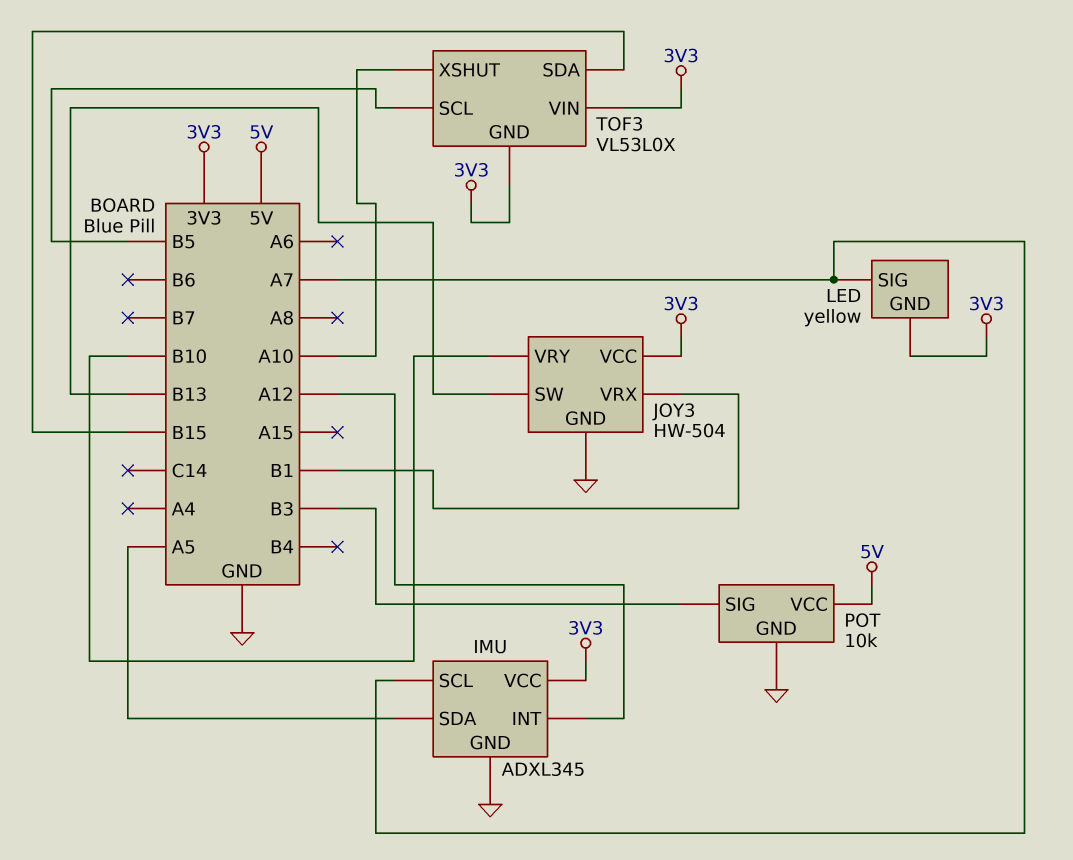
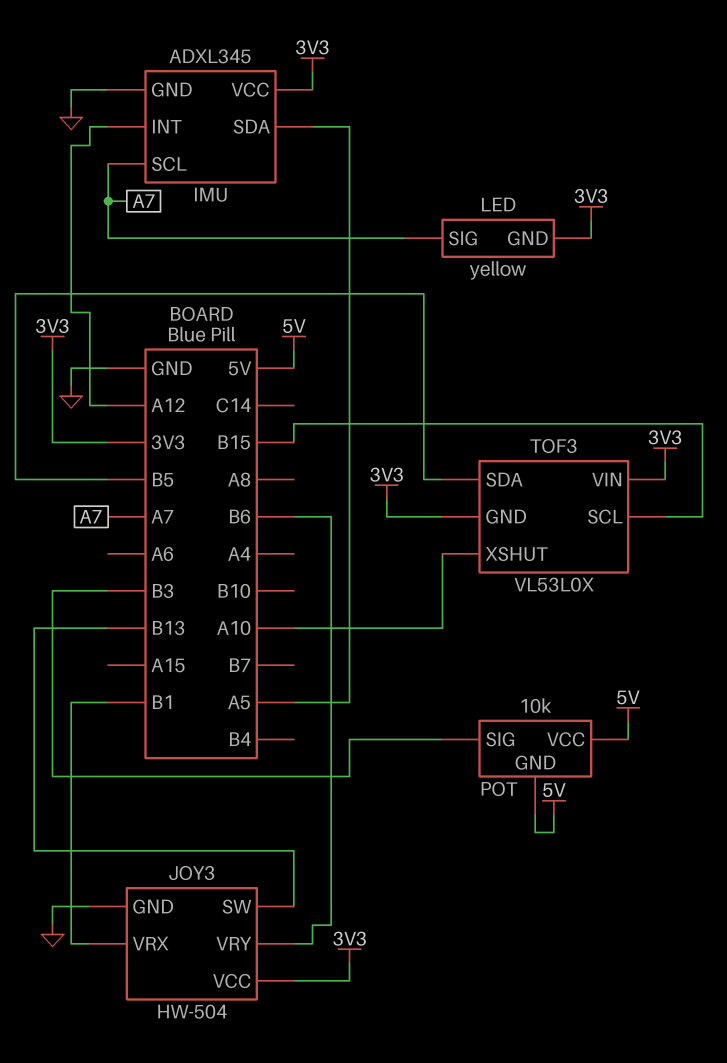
JOY3 pin VRY: B10 -> B6
POT pin GND: GND -> 5V
TOF3 pin SCL: B5 -> B15
TOF3 pin SDA: B15 -> B5

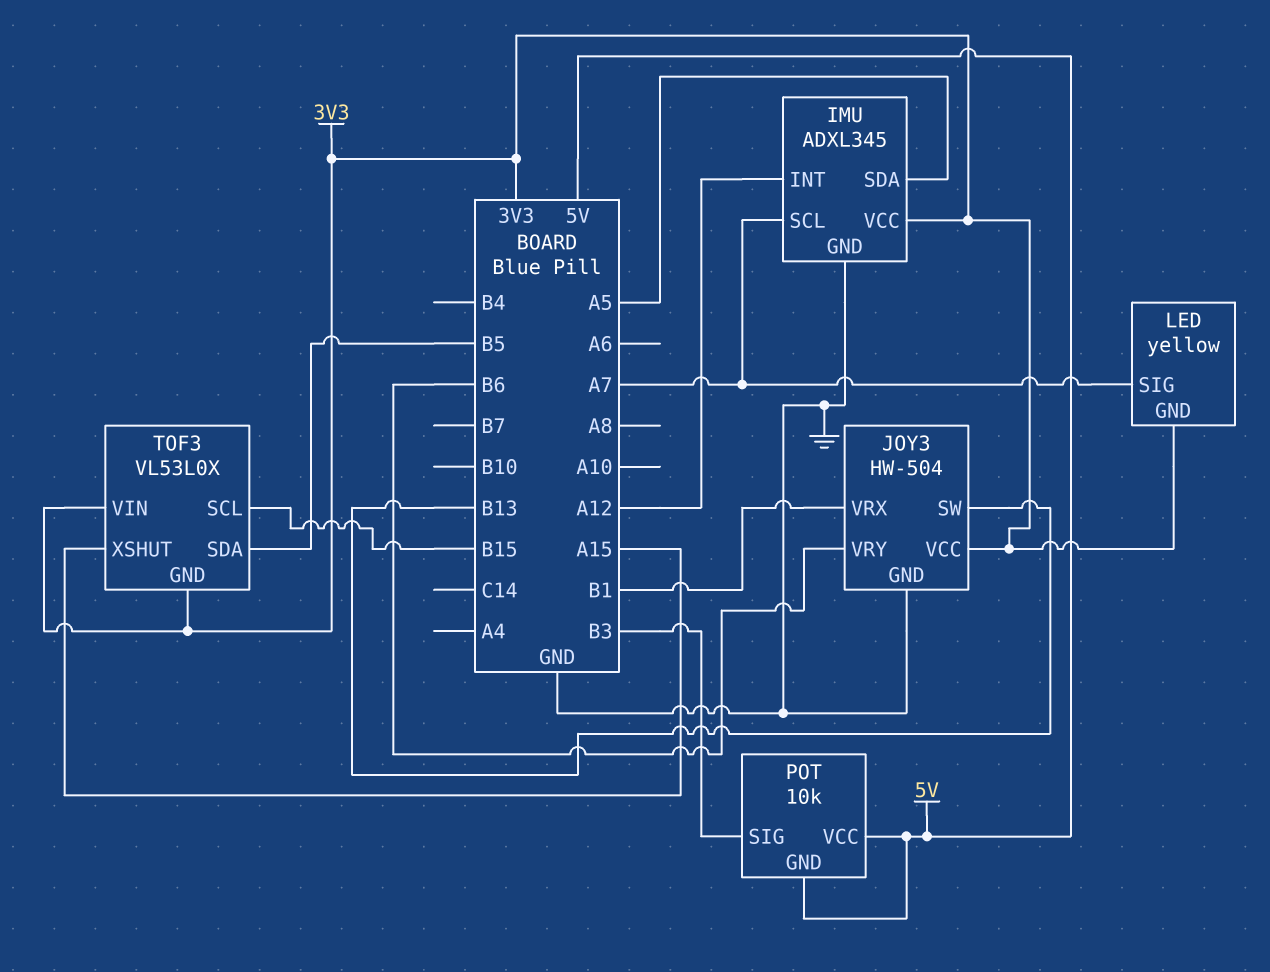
TOF3 pin XSHUT: A10 -> A15

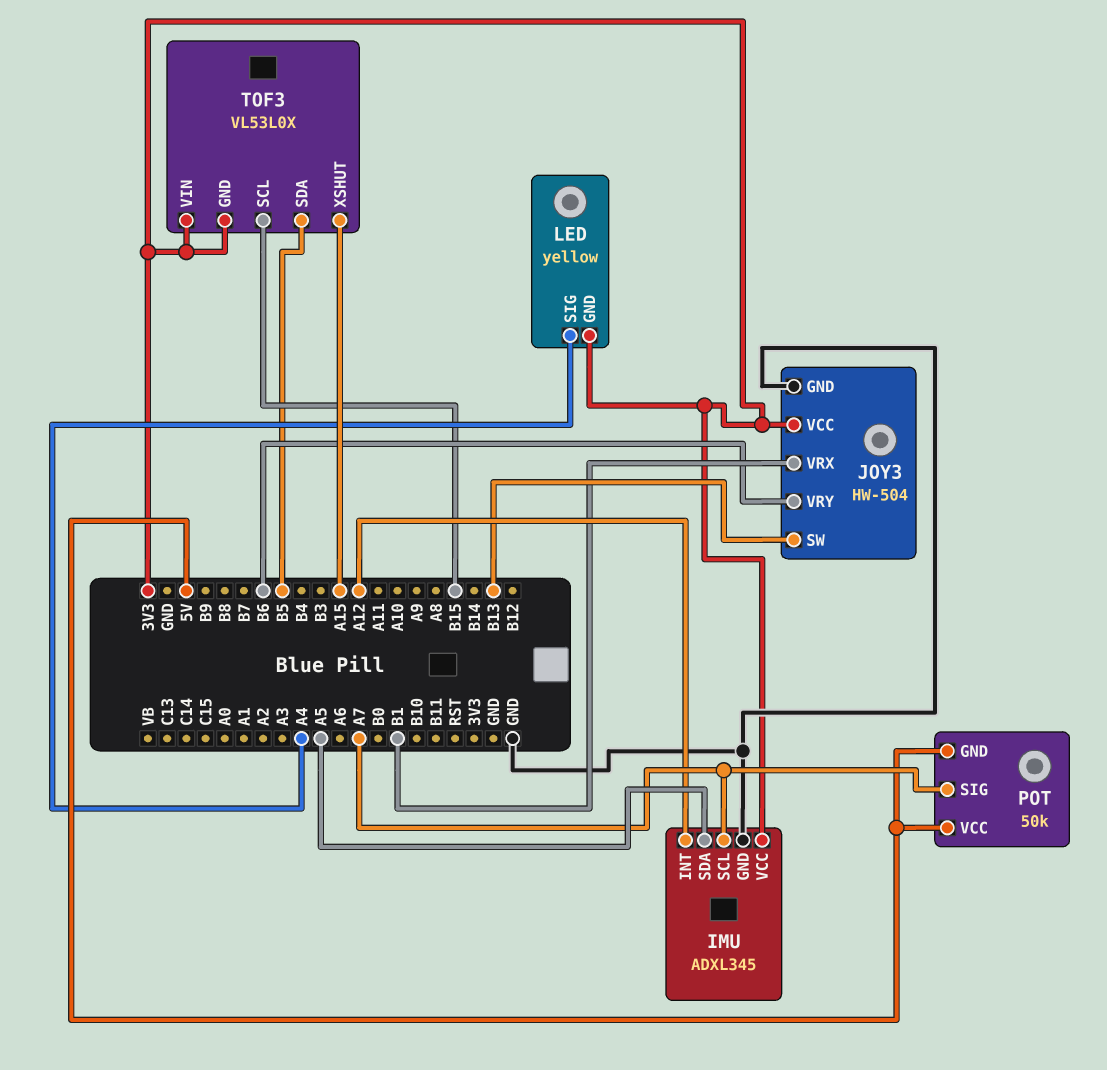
LED pin SIG: A7 -> A4
POT: 10k -> 50k
POT pin SIG: B3 -> A7

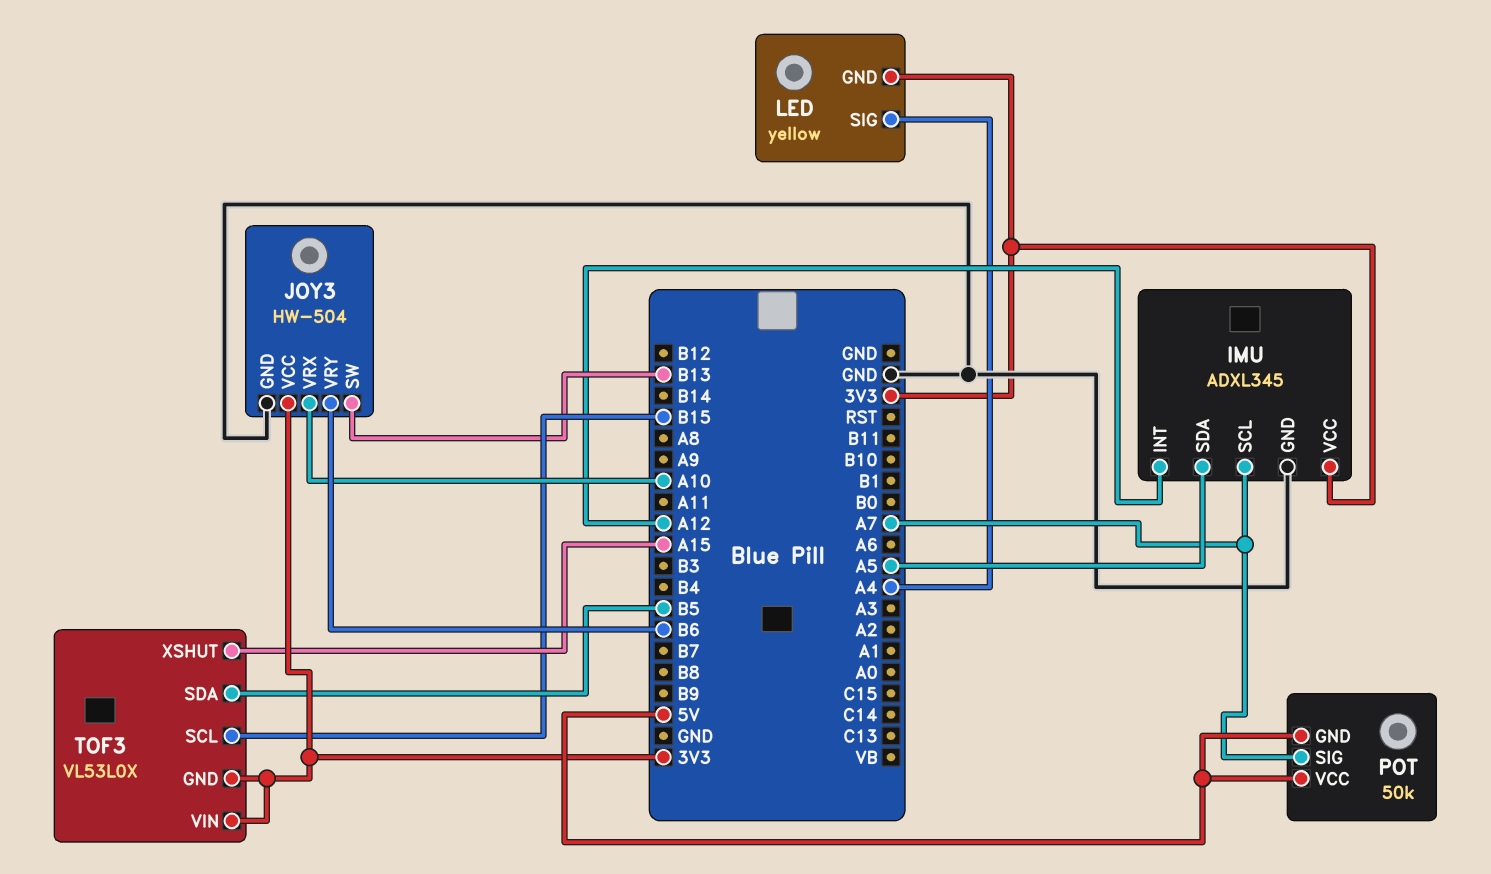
JOY3 pin VRX: B1 -> A10

